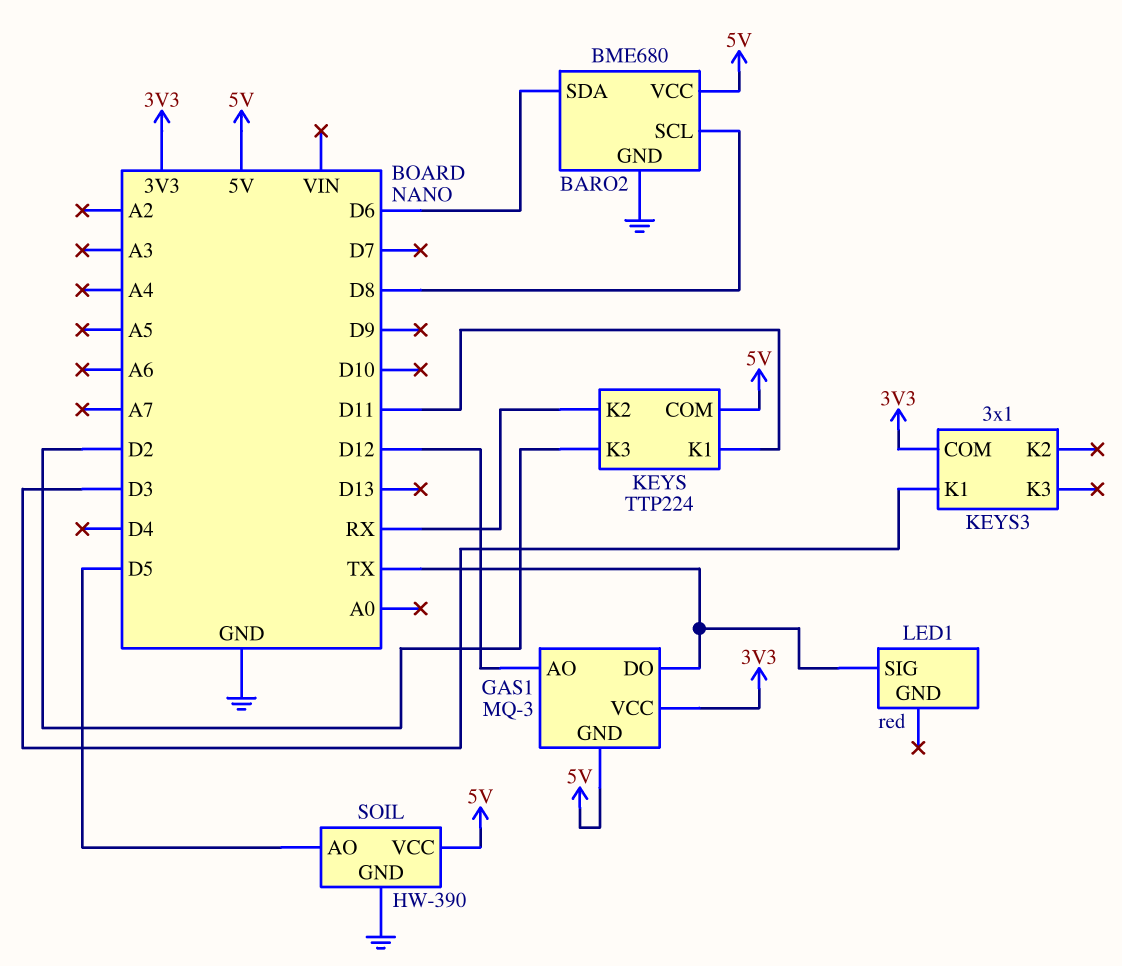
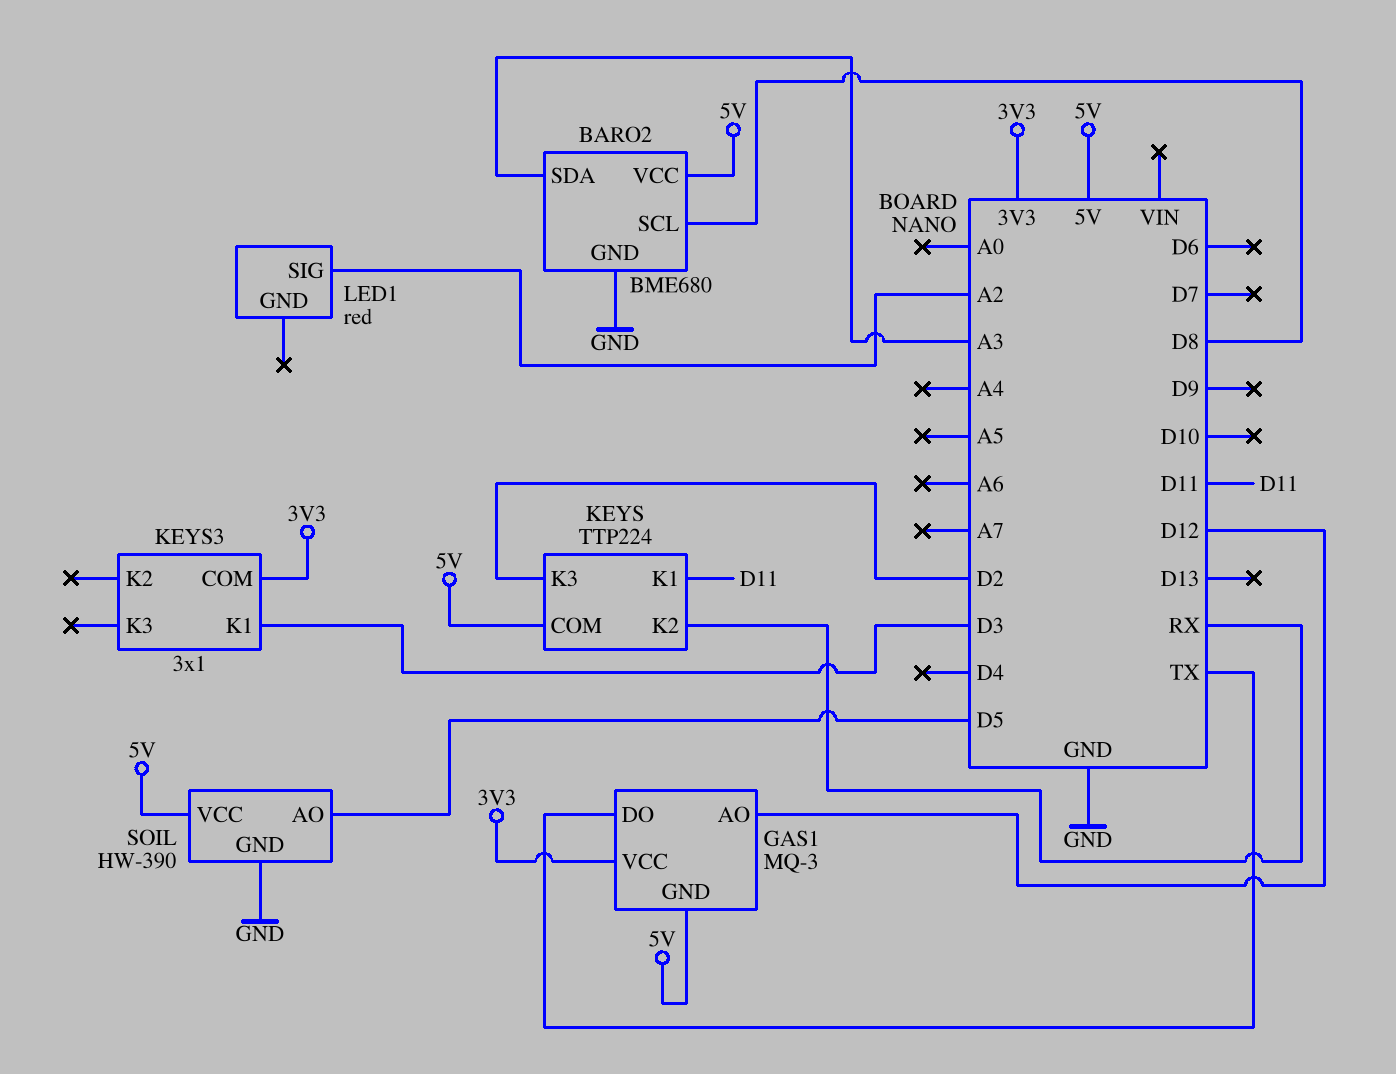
BARO2 pin SDA: D6 -> A3
LED1 pin SIG: TX -> A2

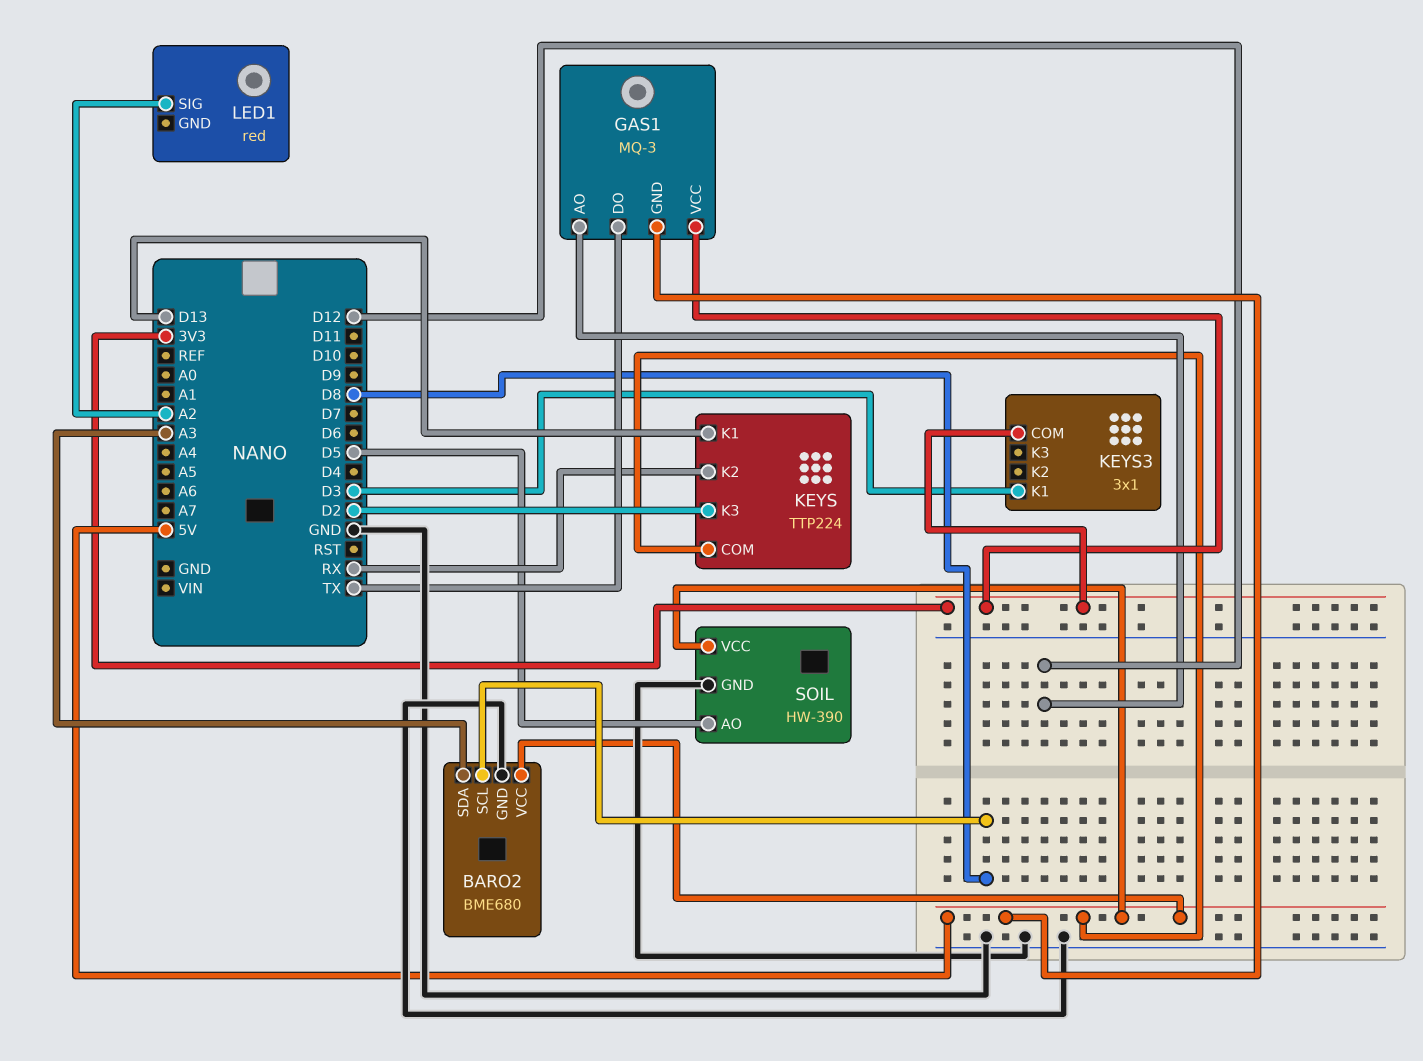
KEYS pin K1: D11 -> D13

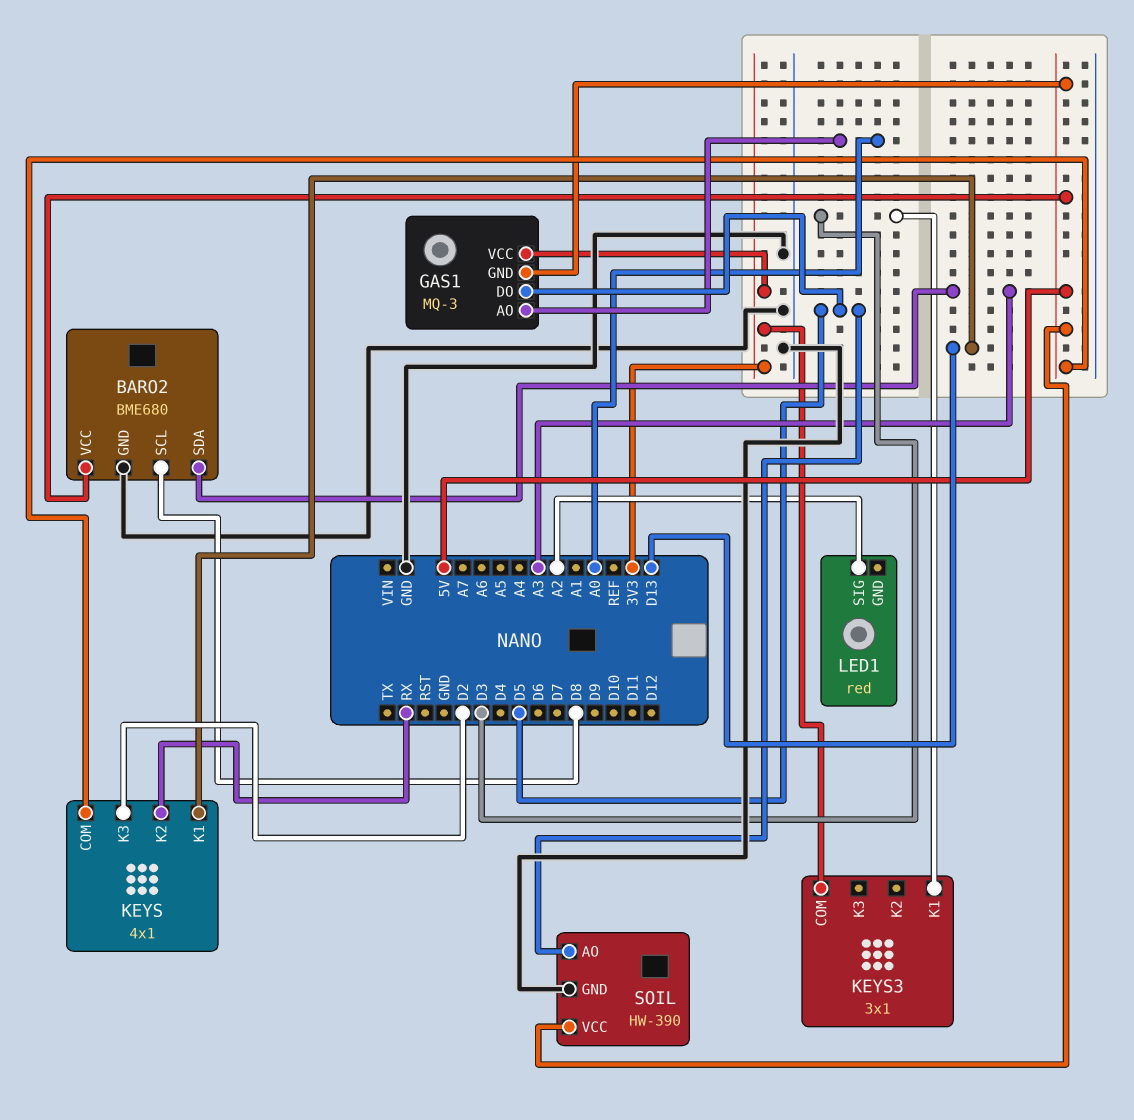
GAS1 pin AO: D12 -> A0
GAS1 pin DO: TX -> D5
KEYS: TTP224 -> 4x1

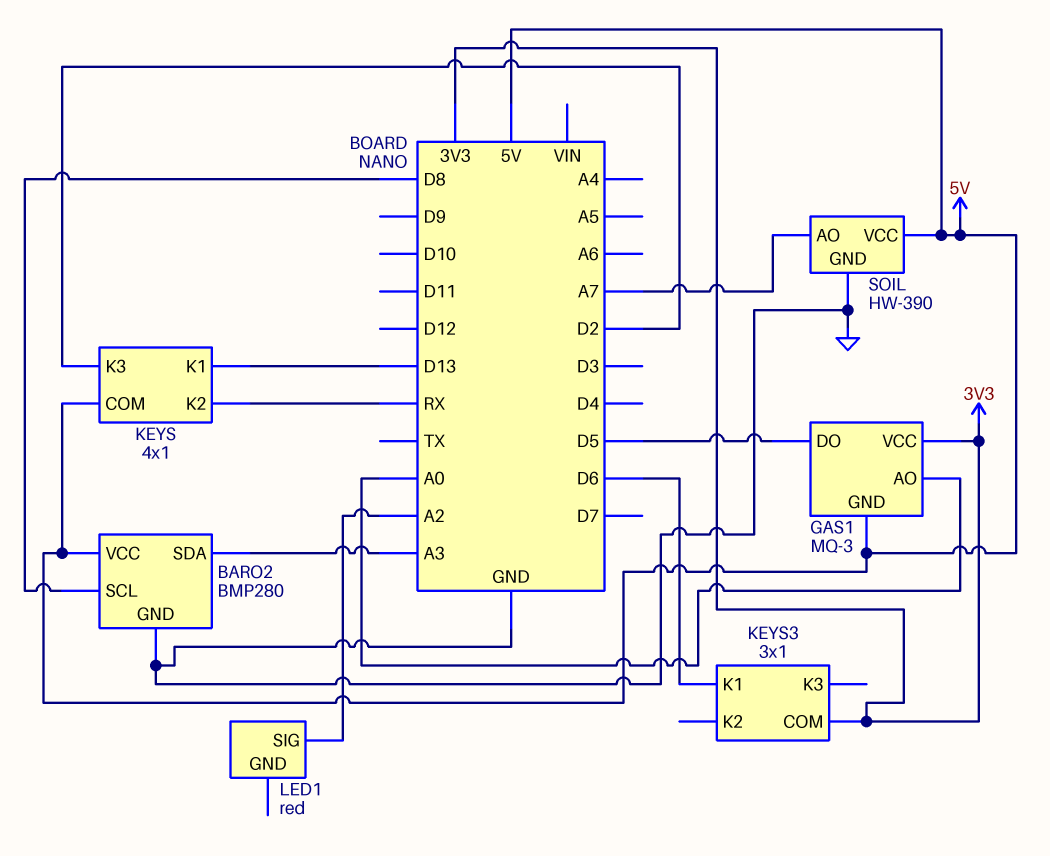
BARO2: BME680 -> BMP280
KEYS3 pin K1: D3 -> D6
SOIL pin AO: D5 -> A7

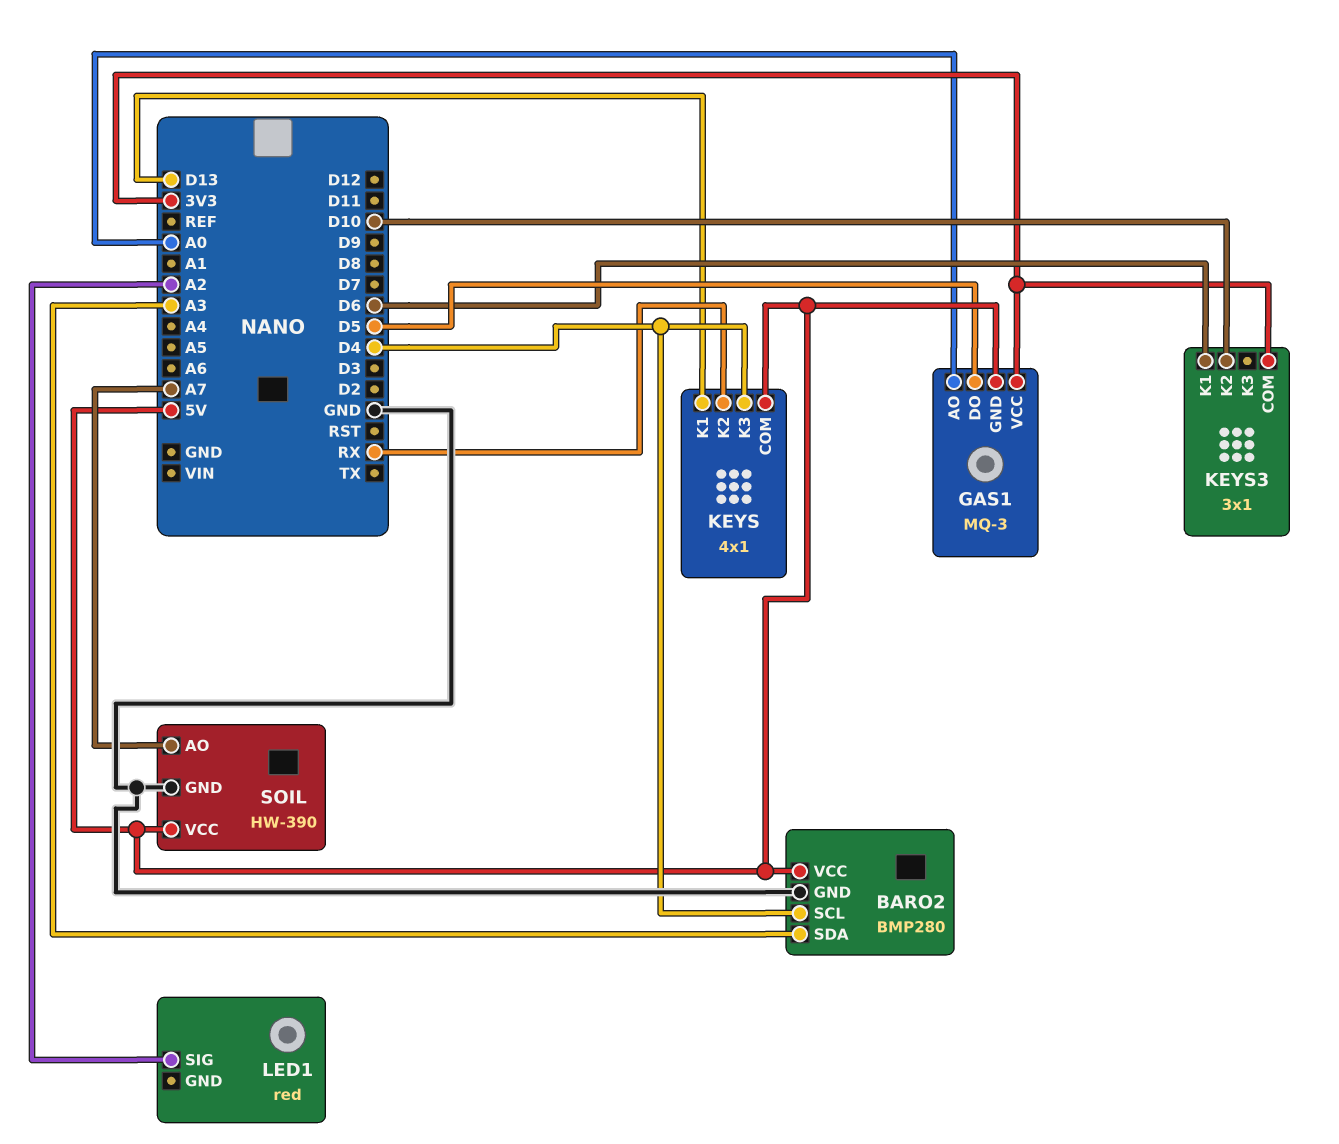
BARO2 pin SCL: D8 -> D4
KEYS pin K3: D2 -> D4
KEYS3 pin K2: none -> D10

